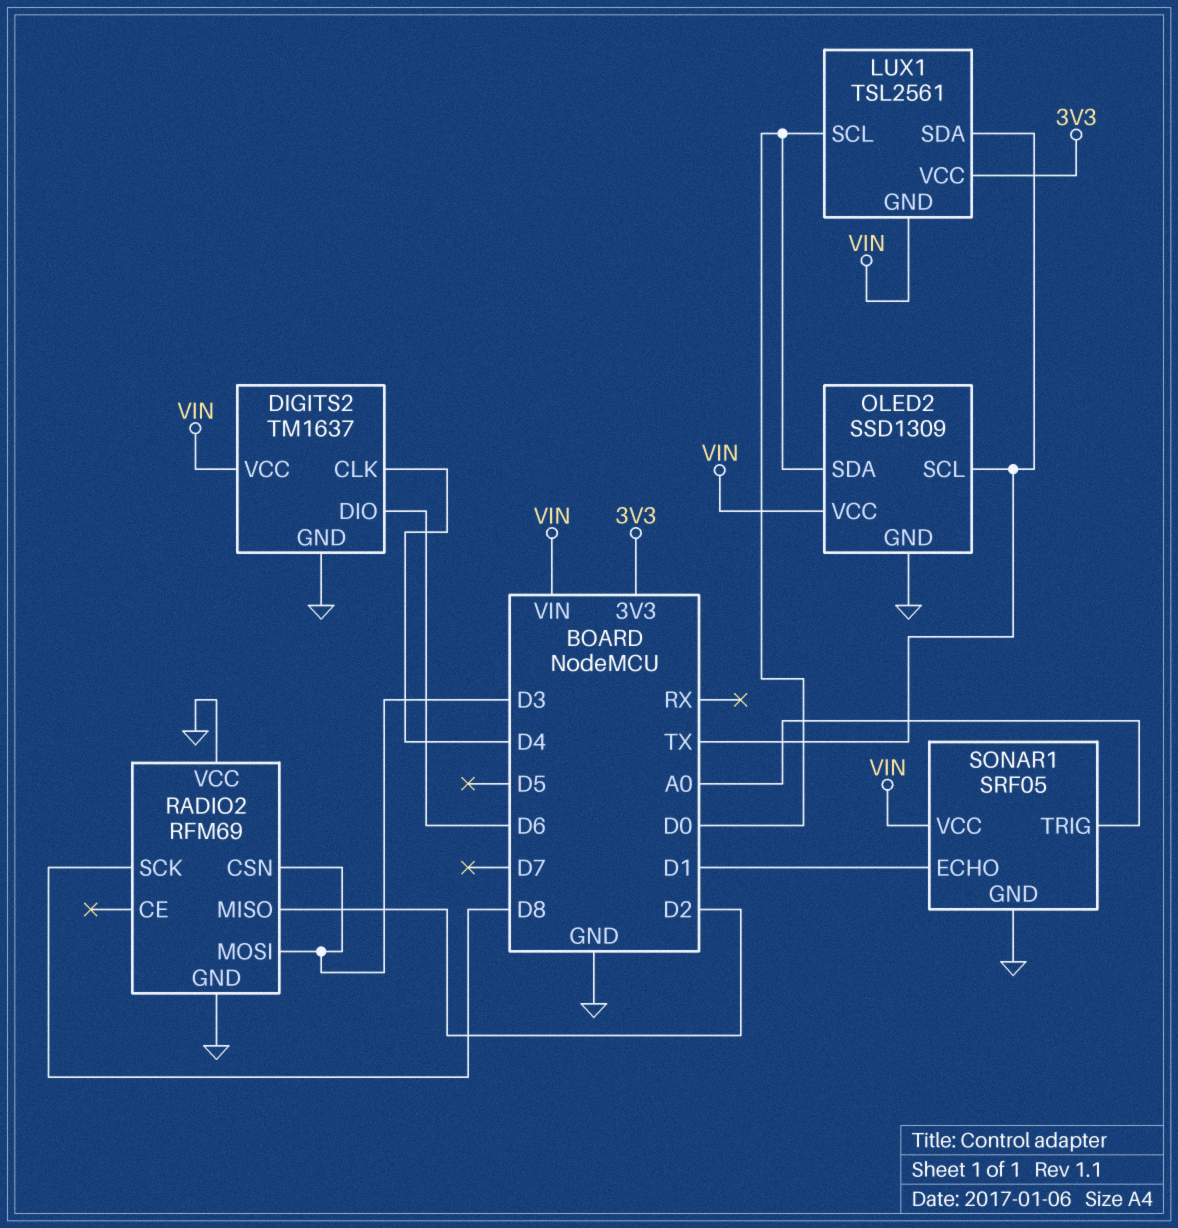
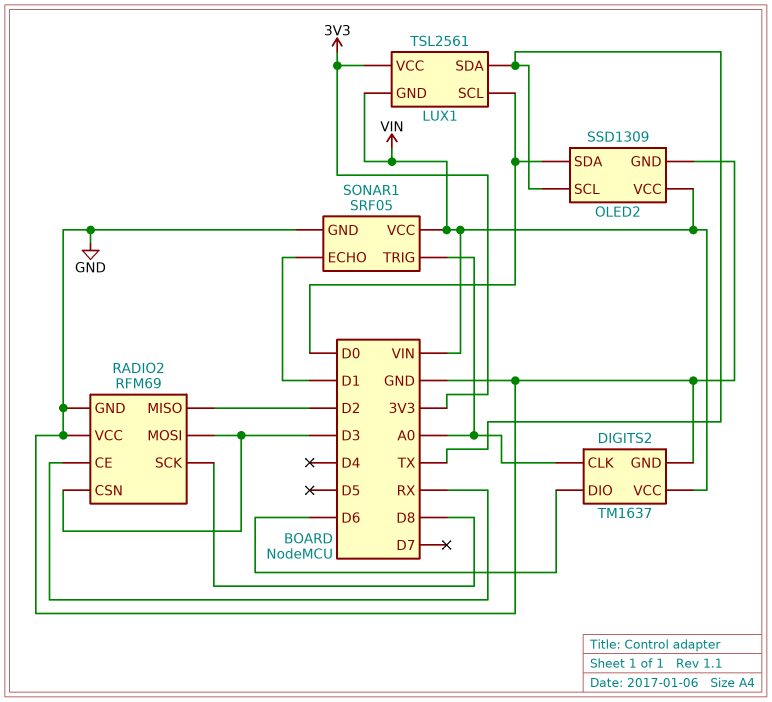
DIGITS2 pin CLK: D4 -> A0
RADIO2 pin CE: none -> RX

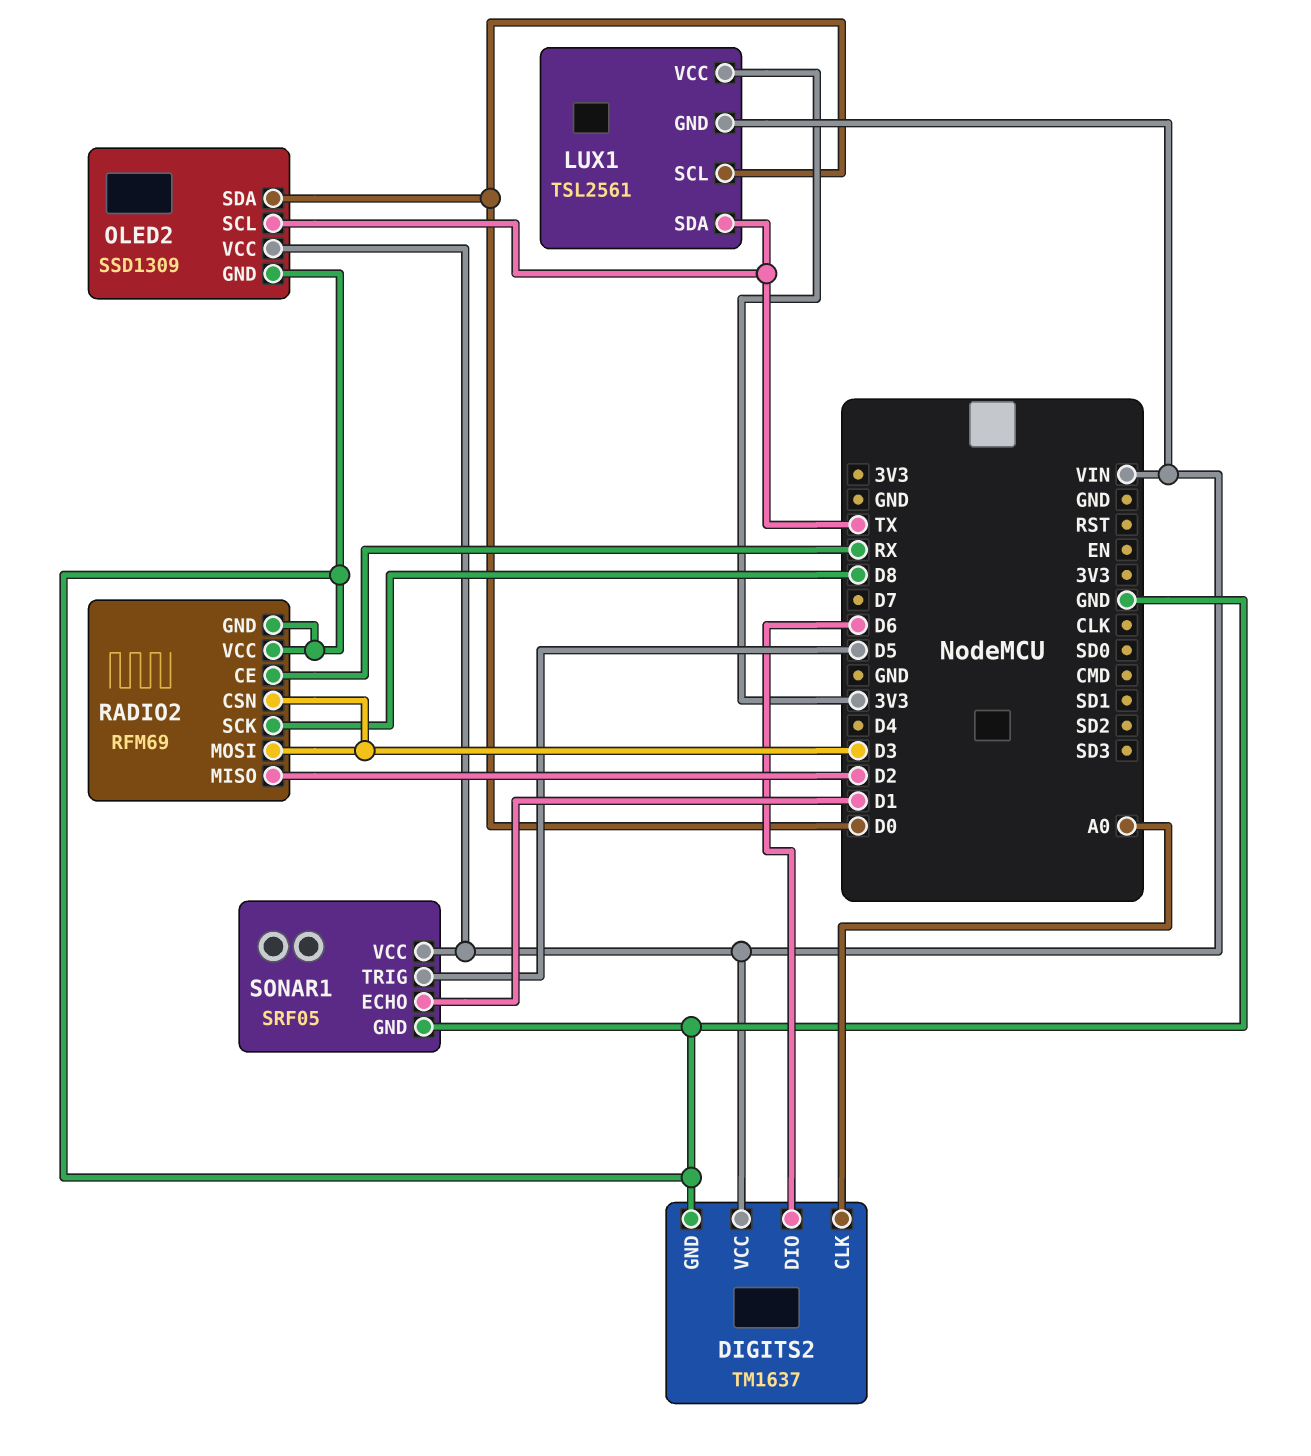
SONAR1 pin TRIG: A0 -> D5

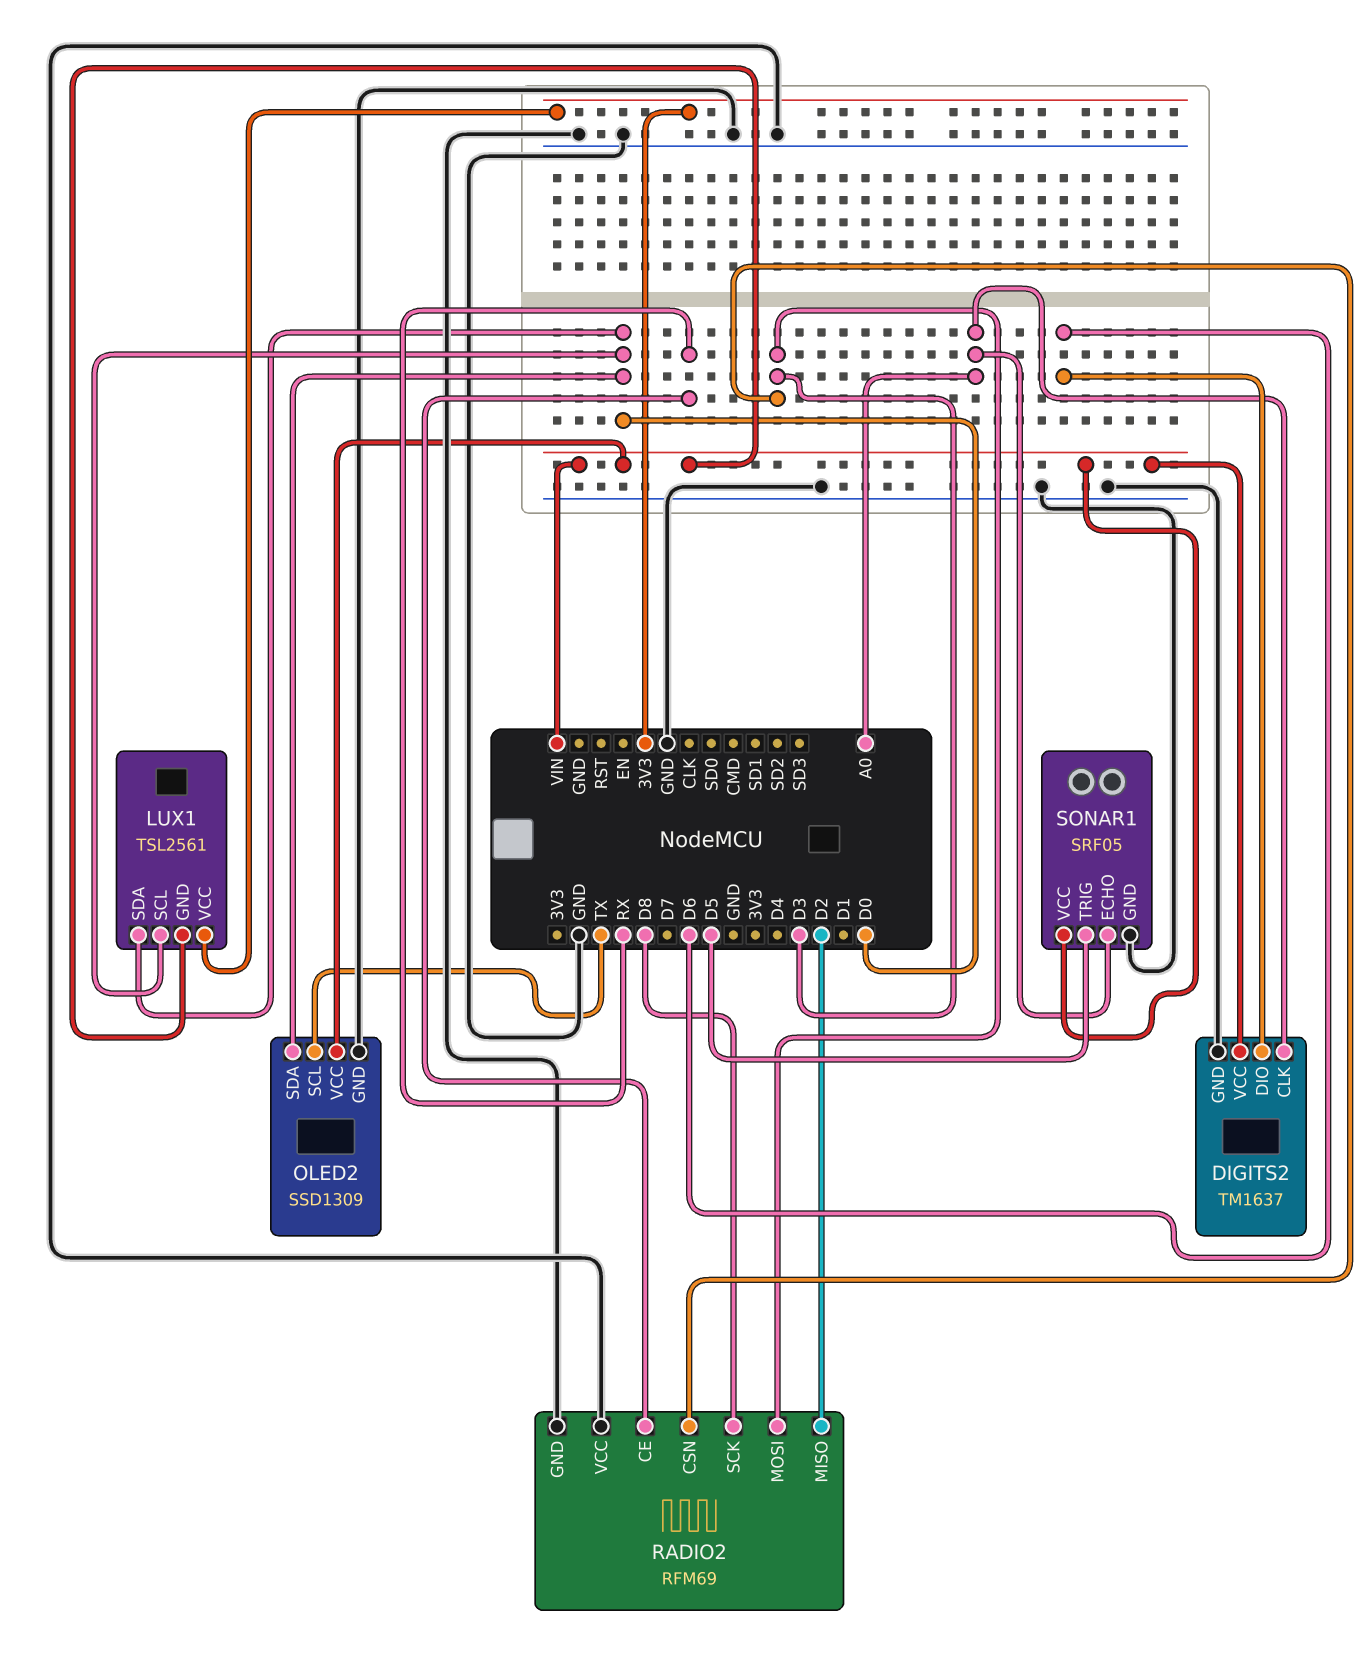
LUX1 pin SDA: TX -> D0
SONAR1 pin ECHO: D1 -> A0

